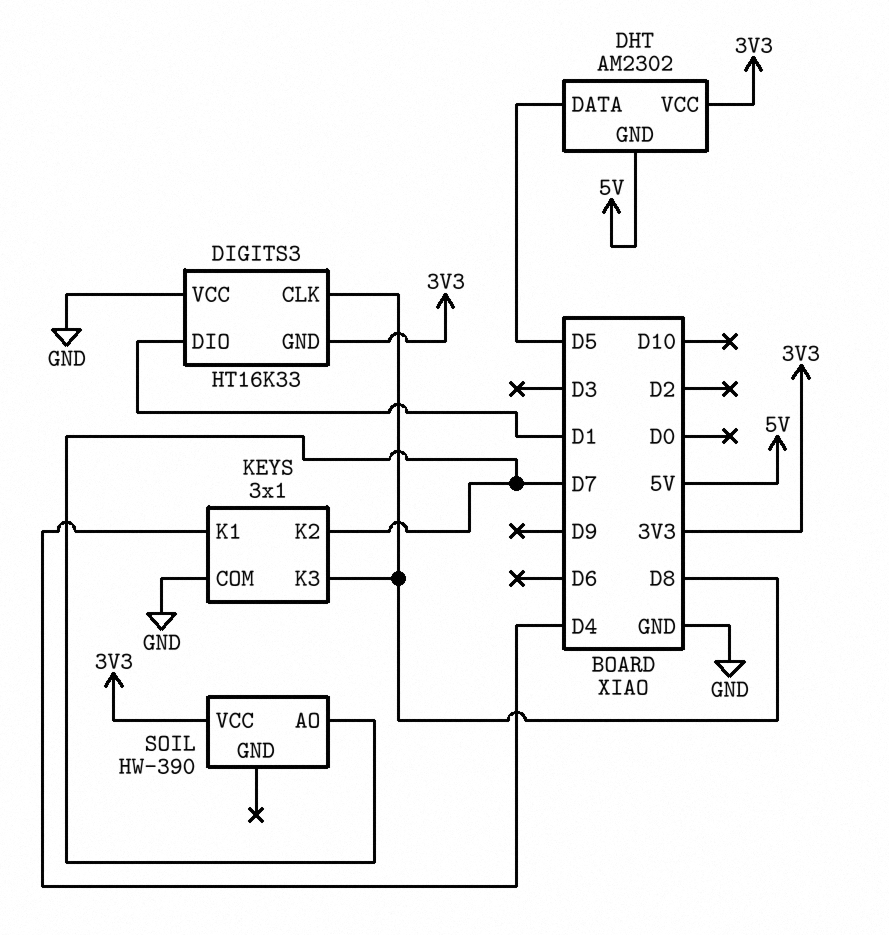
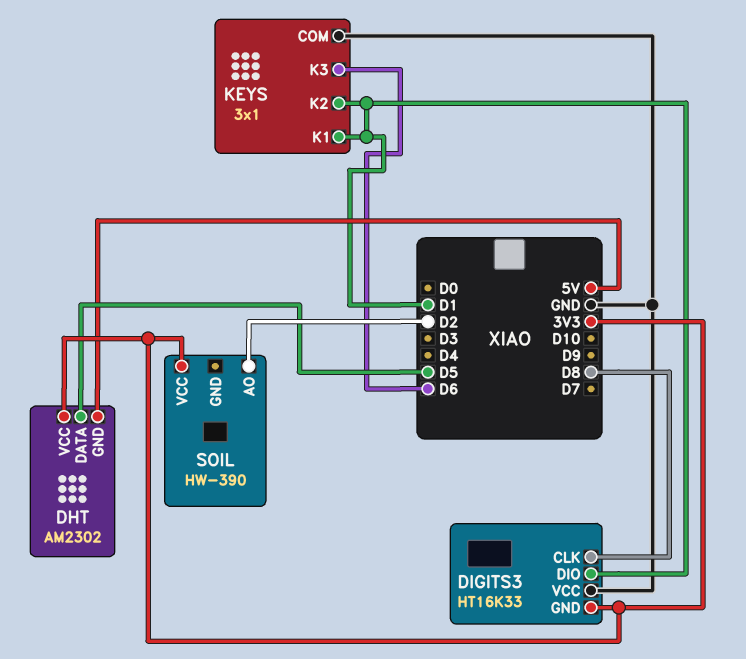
KEYS pin K1: D4 -> D1
KEYS pin K2: D7 -> D1
KEYS pin K3: D8 -> D6
SOIL pin AO: D7 -> D2

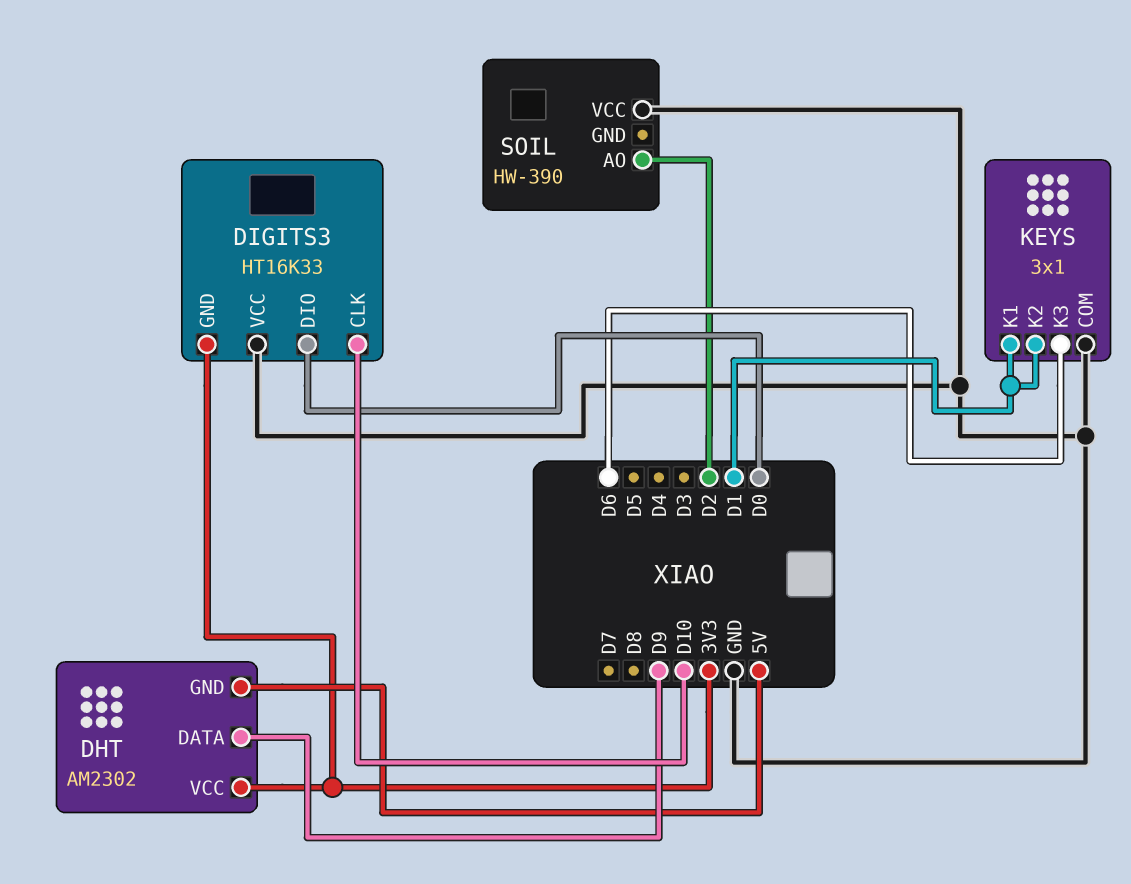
DHT pin DATA: D5 -> D9
DIGITS3 pin CLK: D8 -> D10
DIGITS3 pin DIO: D1 -> D0
SOIL pin VCC: 3V3 -> GND

